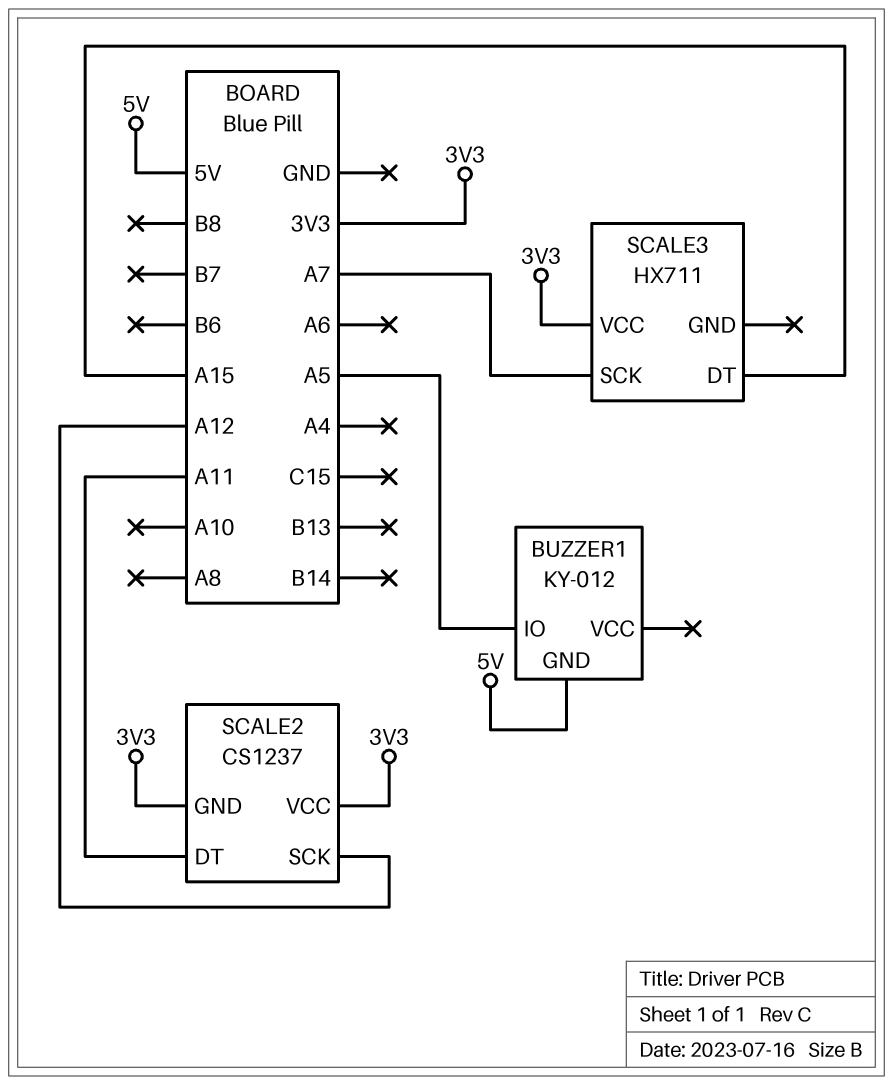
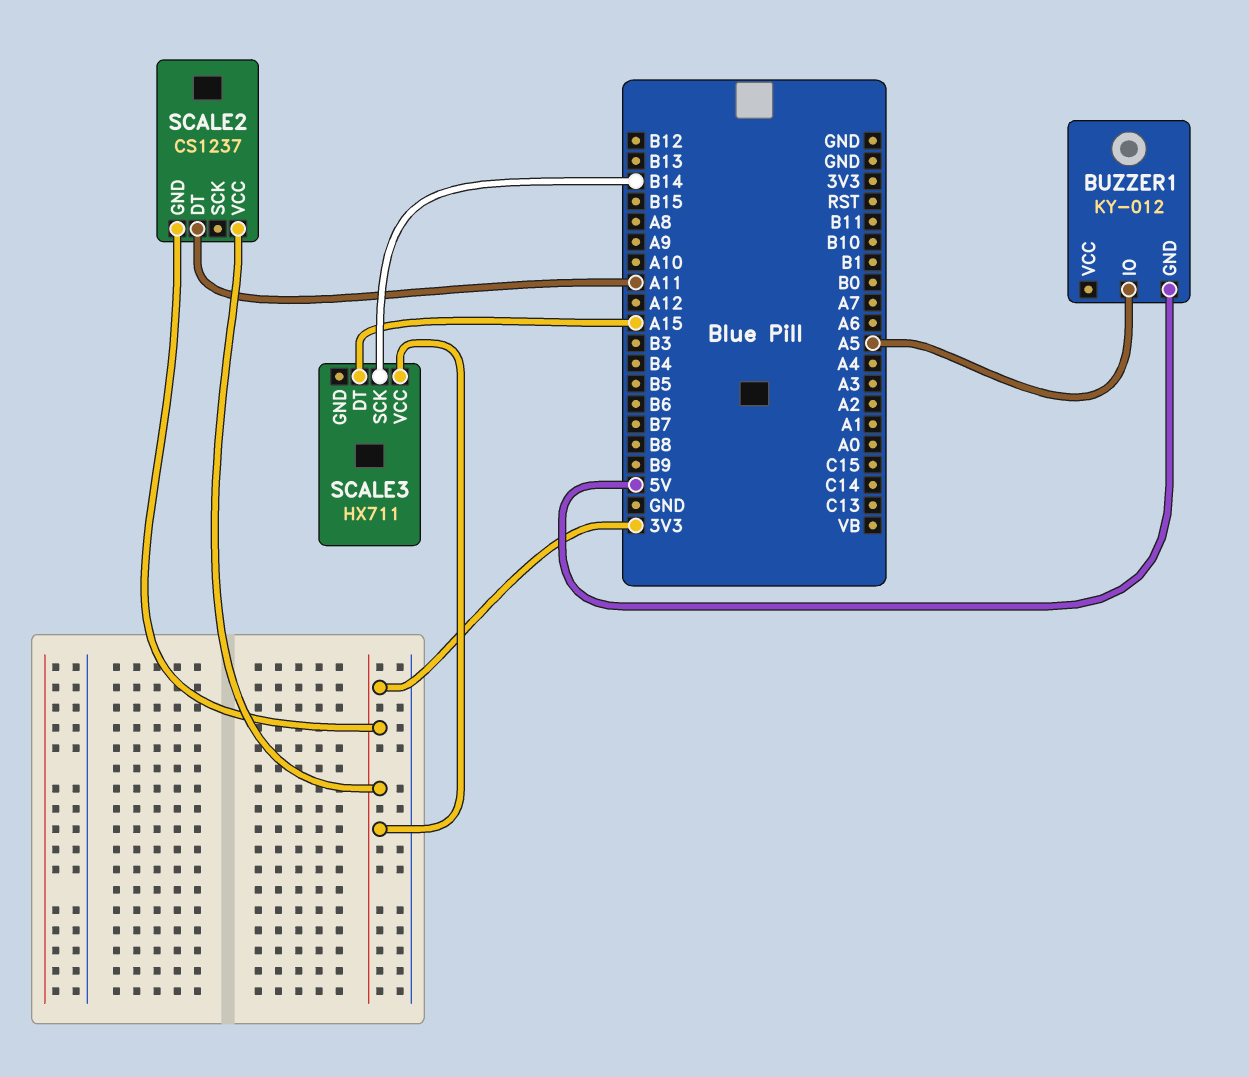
SCALE2 pin SCK: A12 -> none
SCALE3 pin SCK: A7 -> B14

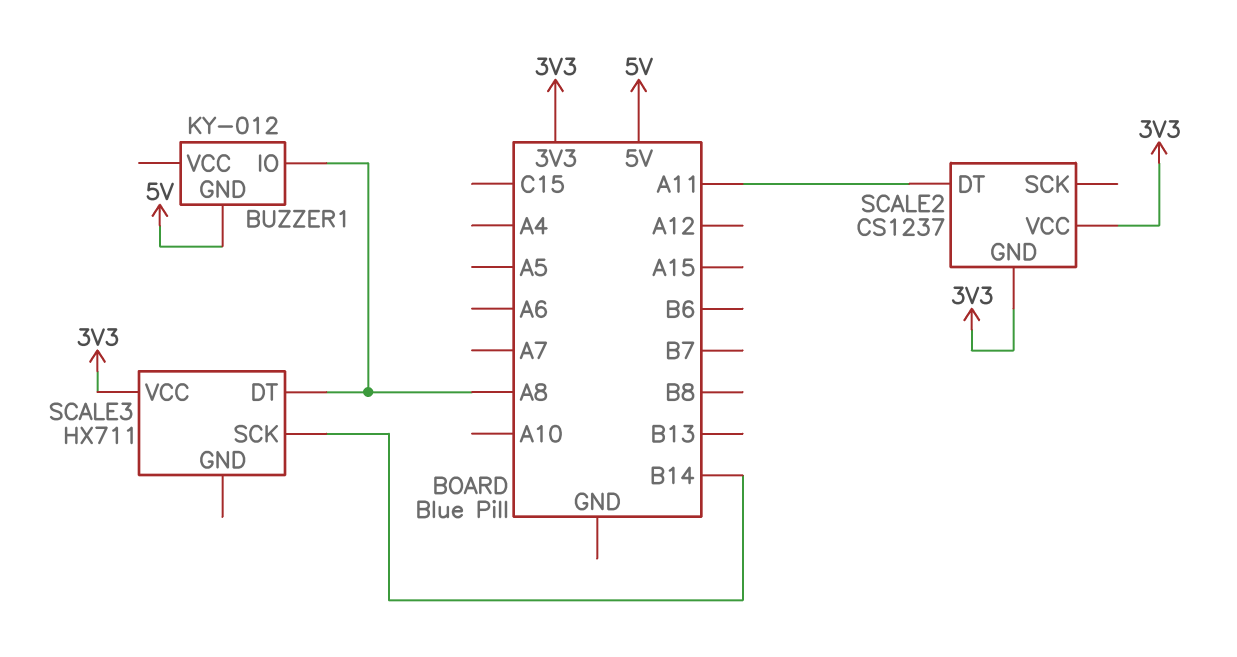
BUZZER1 pin IO: A5 -> A8
SCALE3 pin DT: A15 -> A8

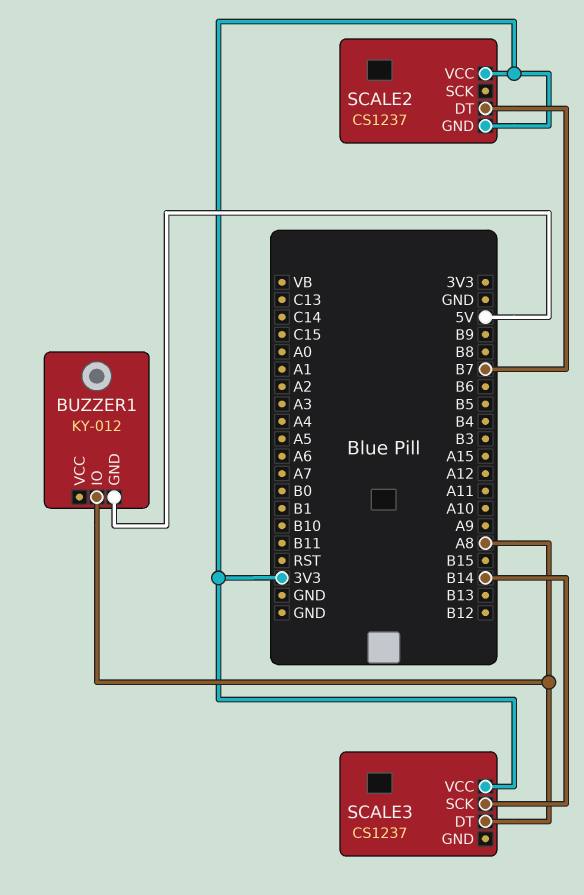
SCALE2 pin DT: A11 -> B7
SCALE3: HX711 -> CS1237

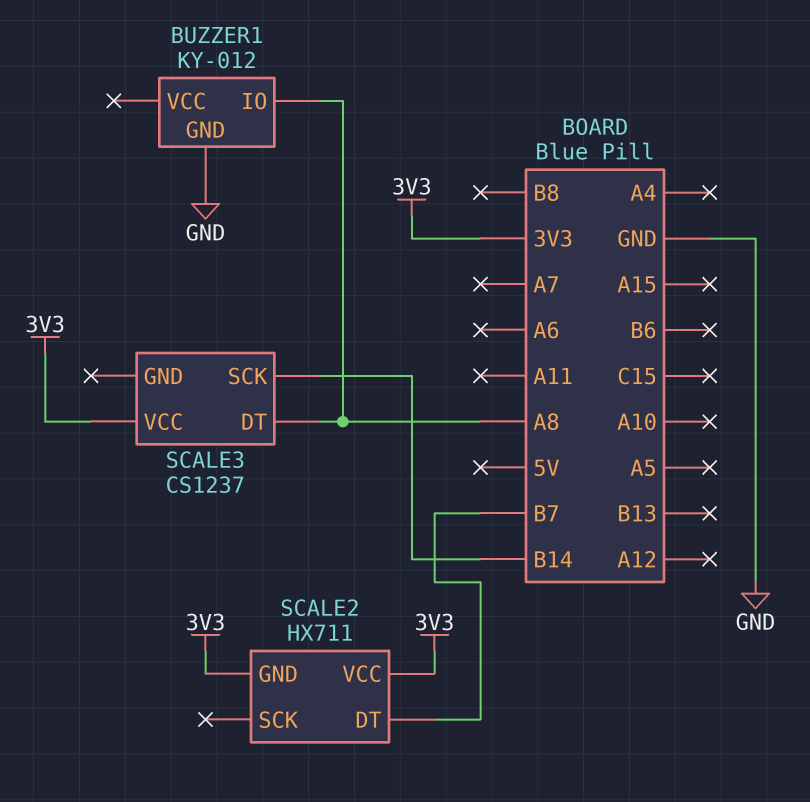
BUZZER1 pin GND: 5V -> GND
SCALE2: CS1237 -> HX711

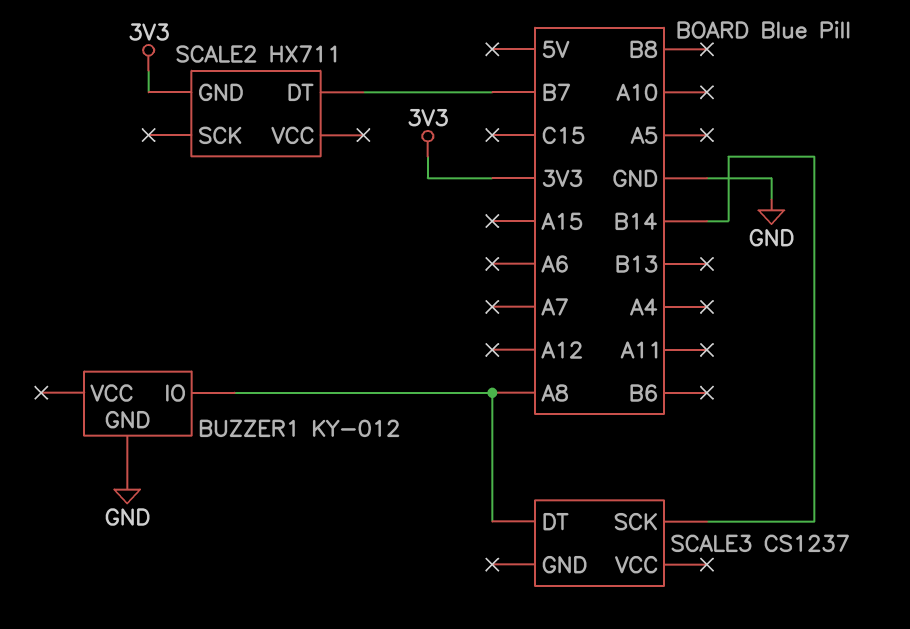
SCALE2 pin VCC: 3V3 -> none
SCALE3 pin VCC: 3V3 -> none

